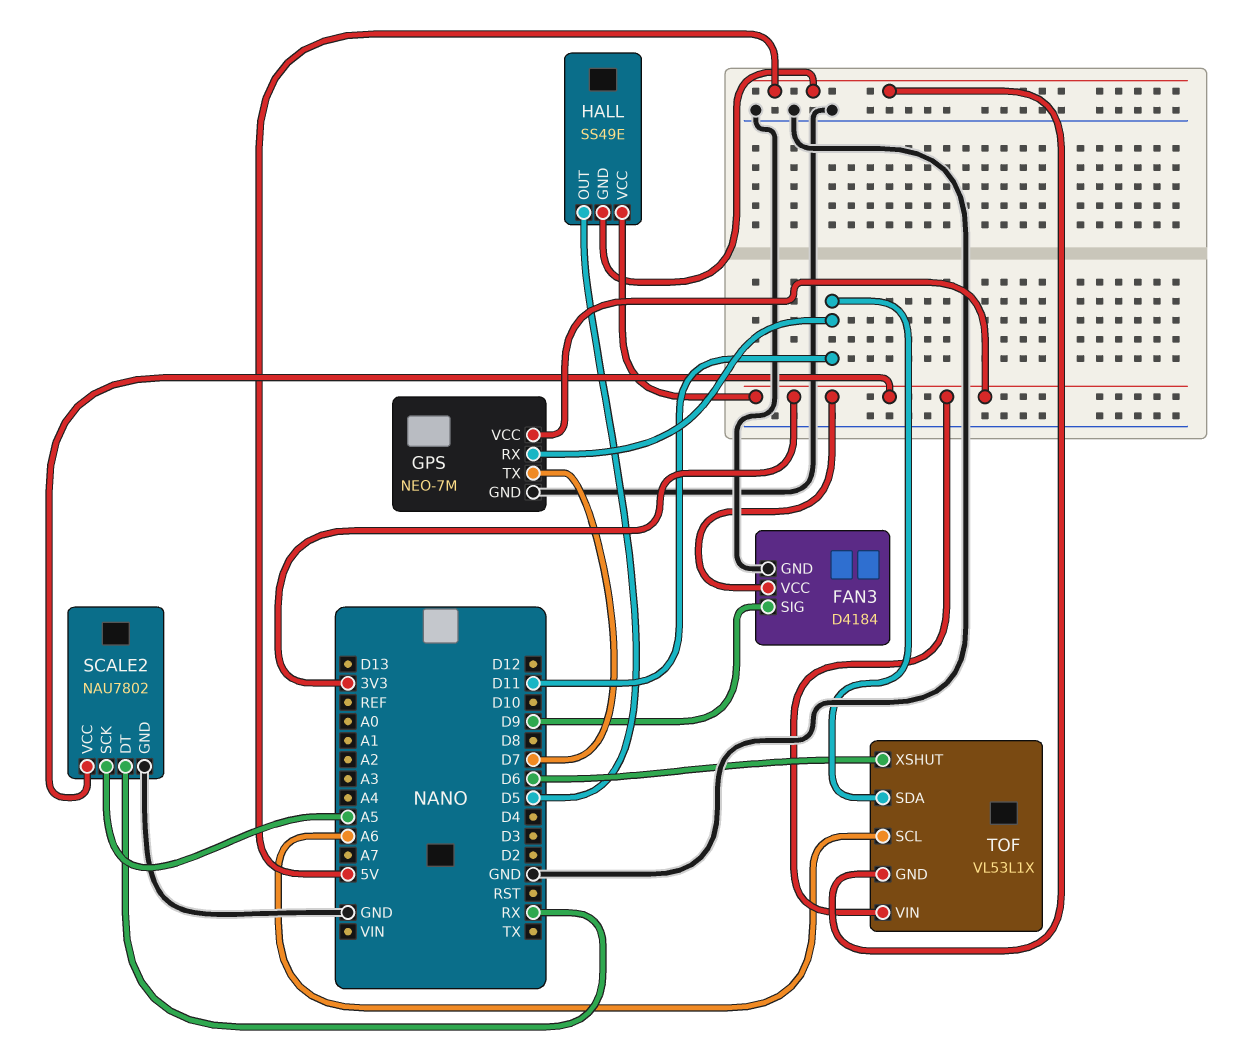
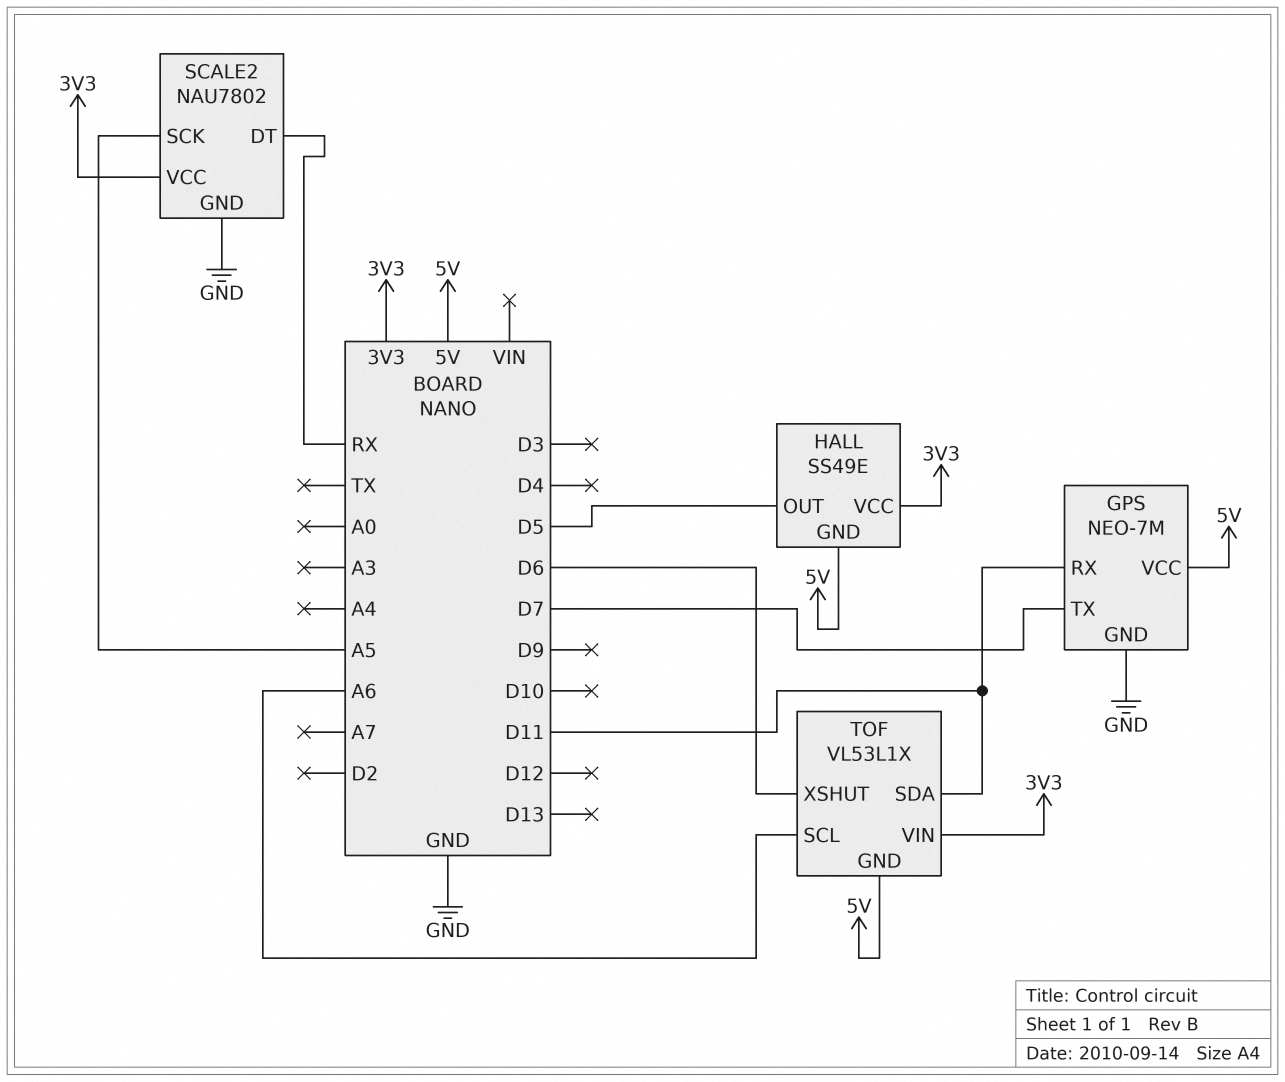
FAN3: D4184 -> none
FAN3 pin GND: GND -> none
FAN3 pin SIG: D9 -> none
FAN3 pin VCC: 3V3 -> none
GPS pin VCC: 3V3 -> 5V

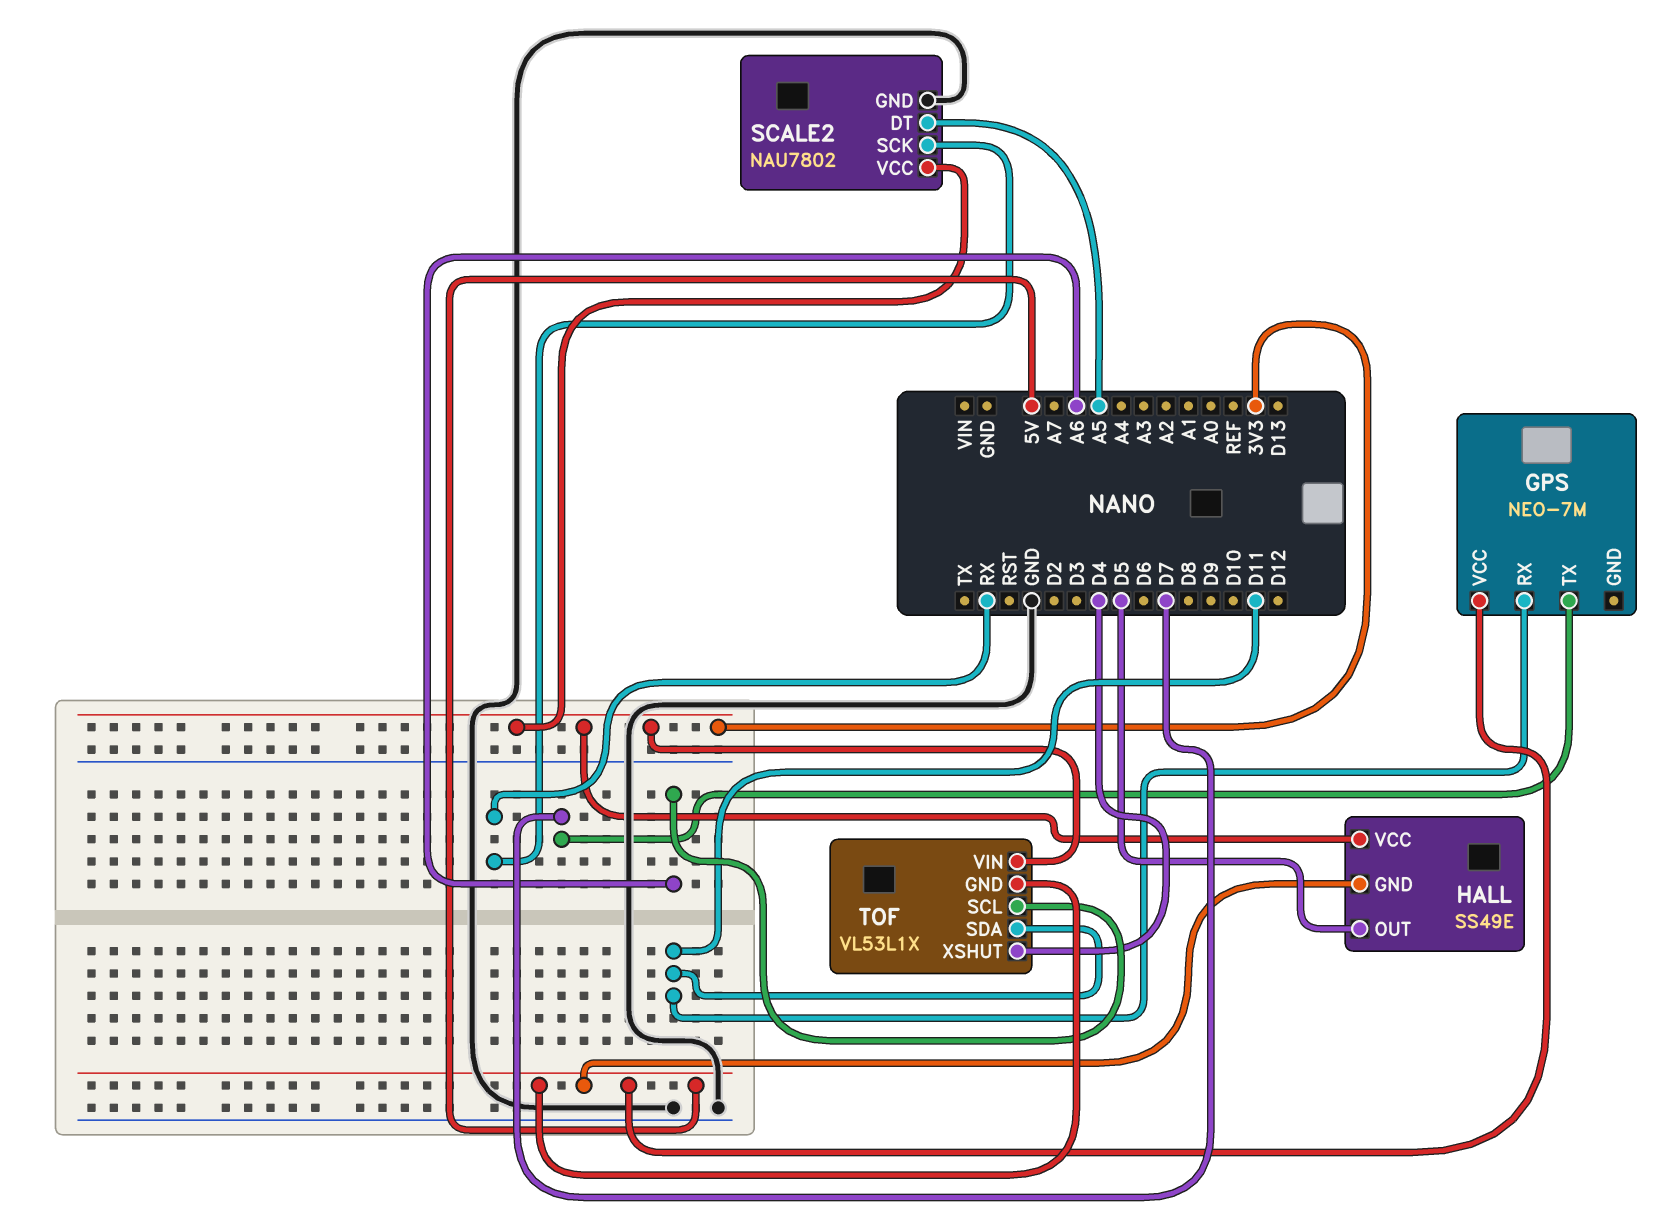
GPS pin GND: GND -> none
SCALE2 pin DT: RX -> A5
SCALE2 pin SCK: A5 -> RX
TOF pin XSHUT: D6 -> D4

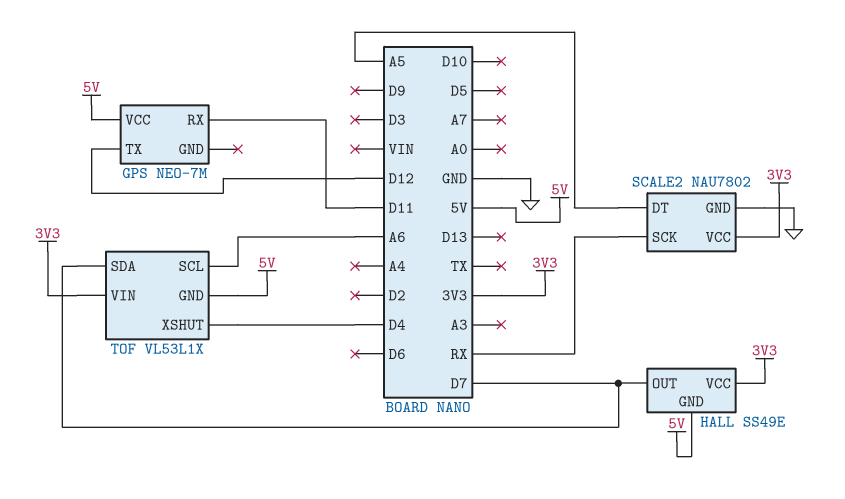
GPS pin TX: D7 -> D12
HALL pin OUT: D5 -> D7
TOF pin SDA: D11 -> D7

